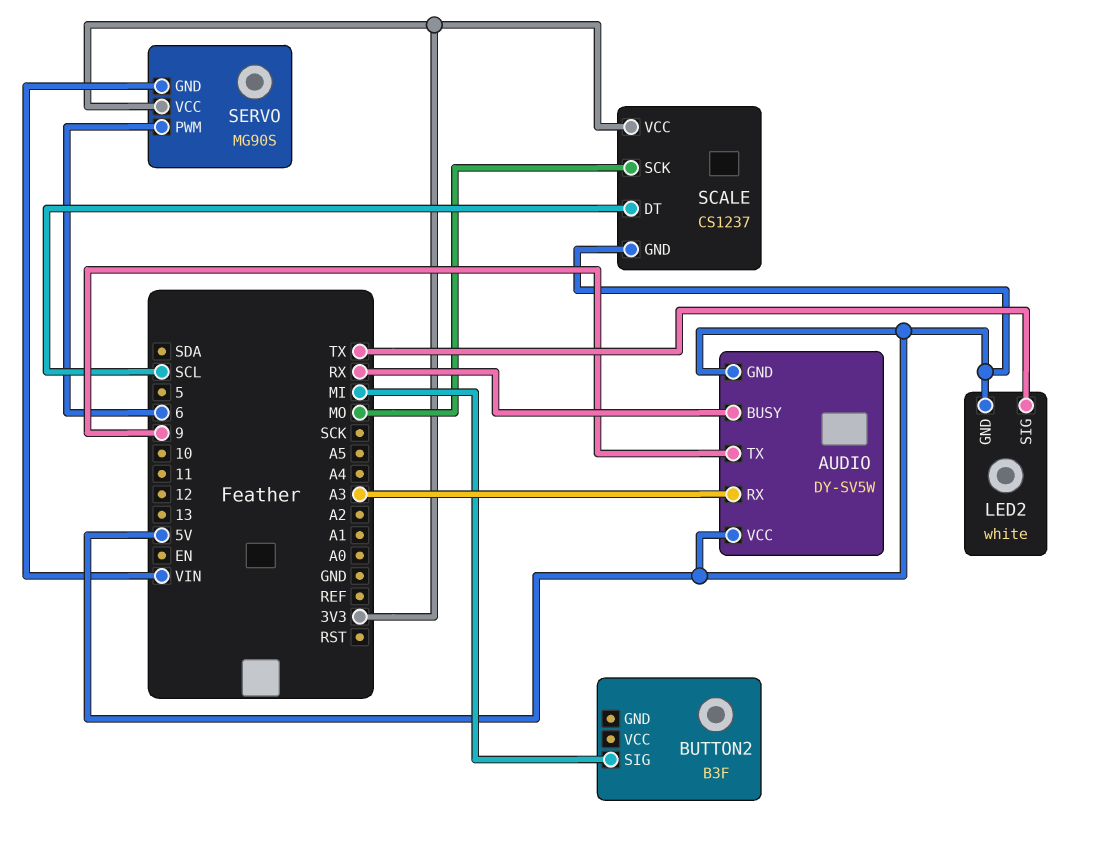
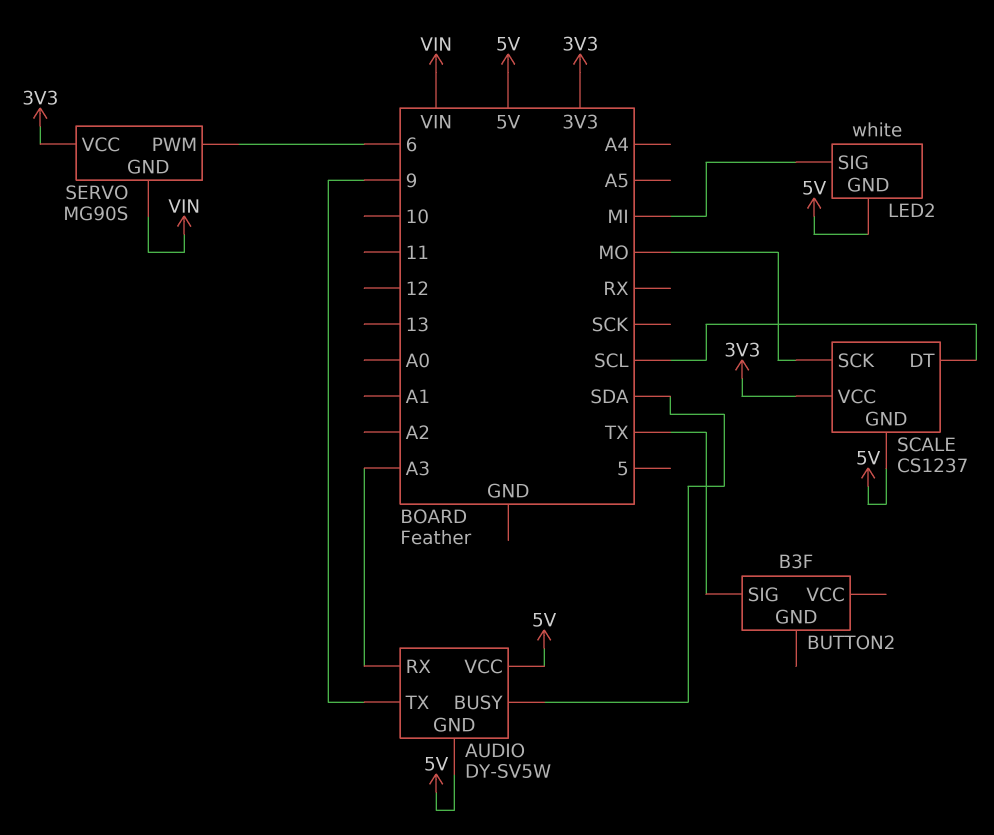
AUDIO pin BUSY: RX -> SDA
BUTTON2 pin SIG: MI -> TX
LED2 pin SIG: TX -> MI

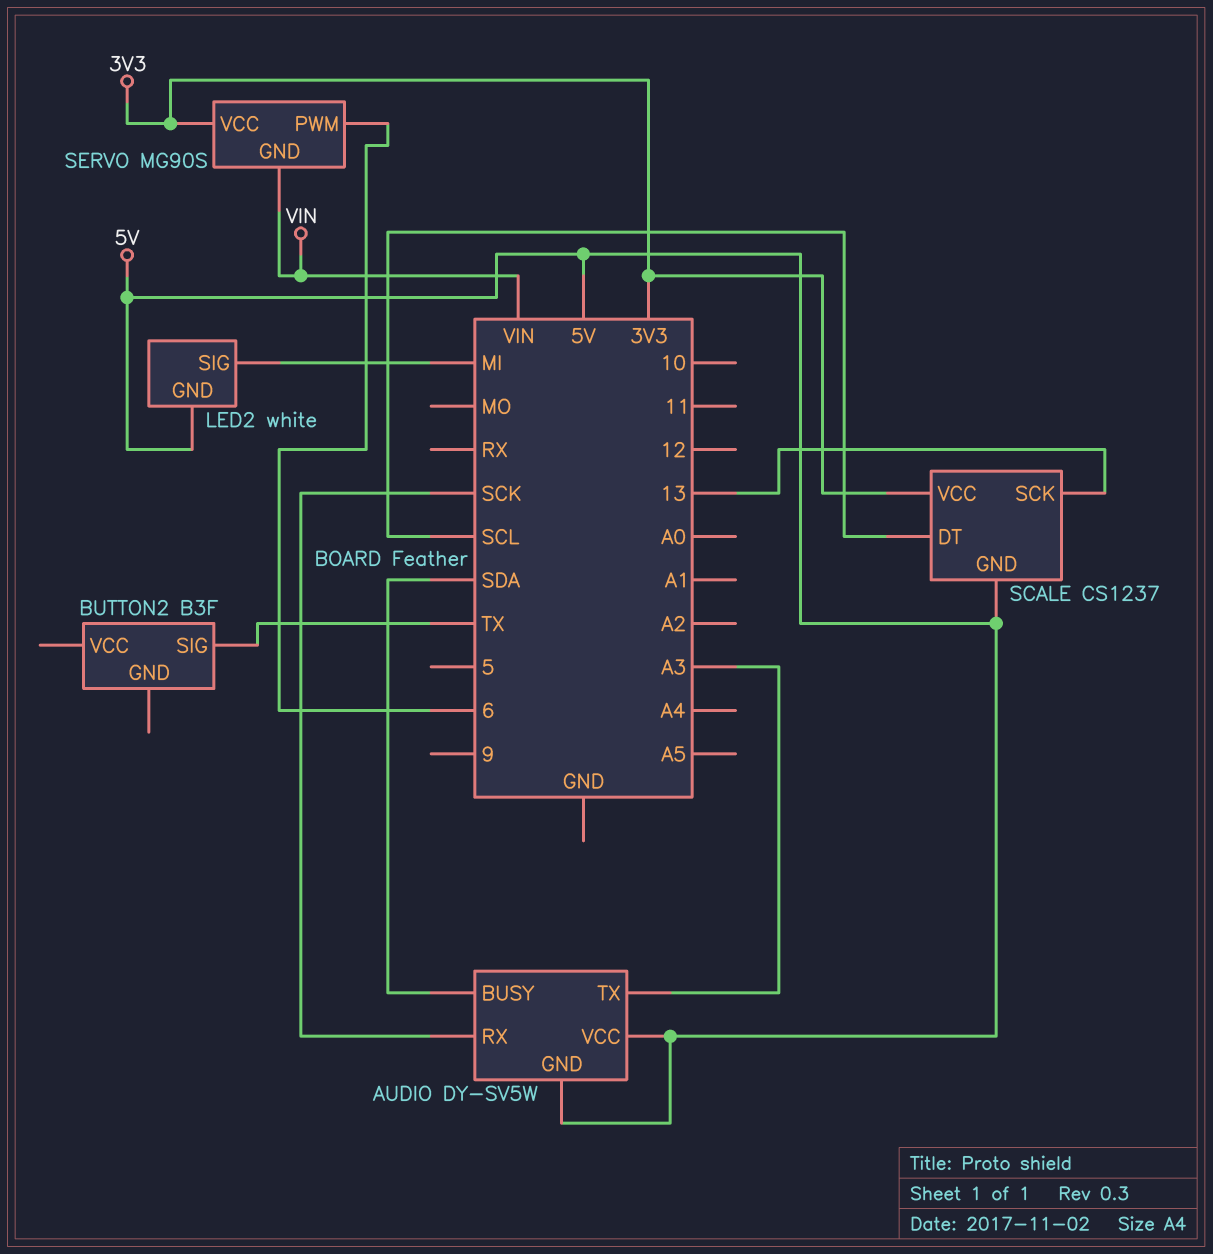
AUDIO pin RX: A3 -> SCK
AUDIO pin TX: 9 -> A3
SCALE pin SCK: MO -> 13

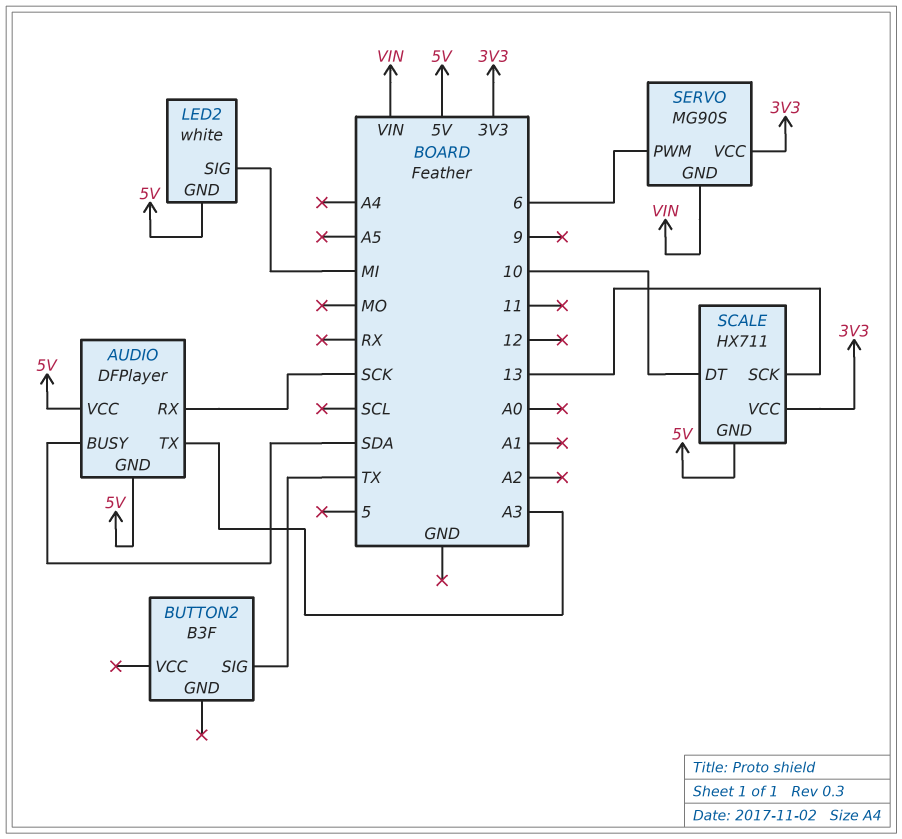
AUDIO: DY-SV5W -> DFPlayer
SCALE: CS1237 -> HX711
SCALE pin DT: SCL -> 10

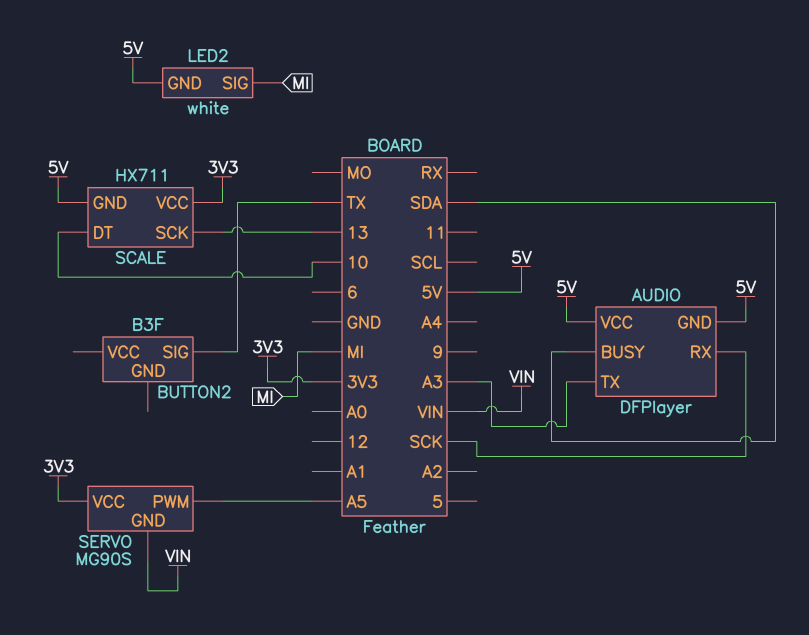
SERVO pin PWM: 6 -> A5

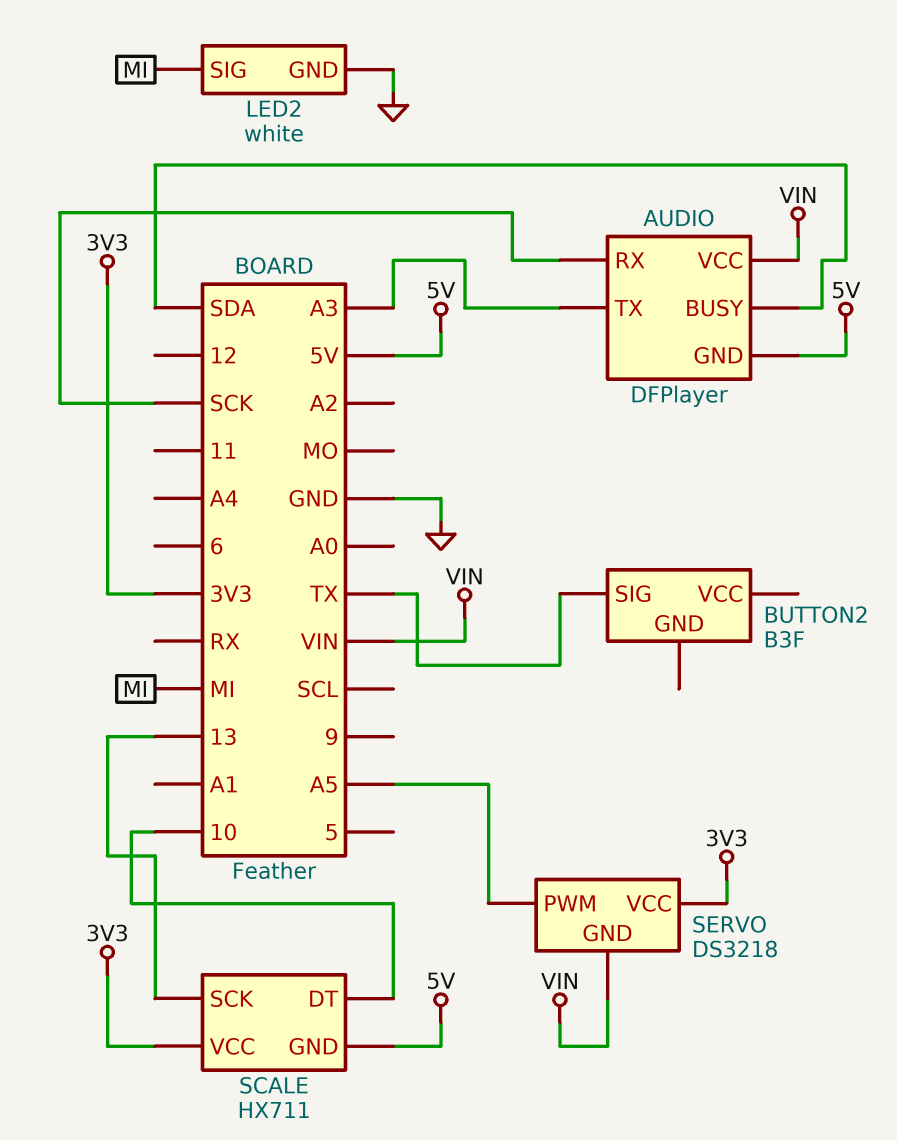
AUDIO pin VCC: 5V -> VIN
LED2 pin GND: 5V -> GND
SERVO: MG90S -> DS3218

